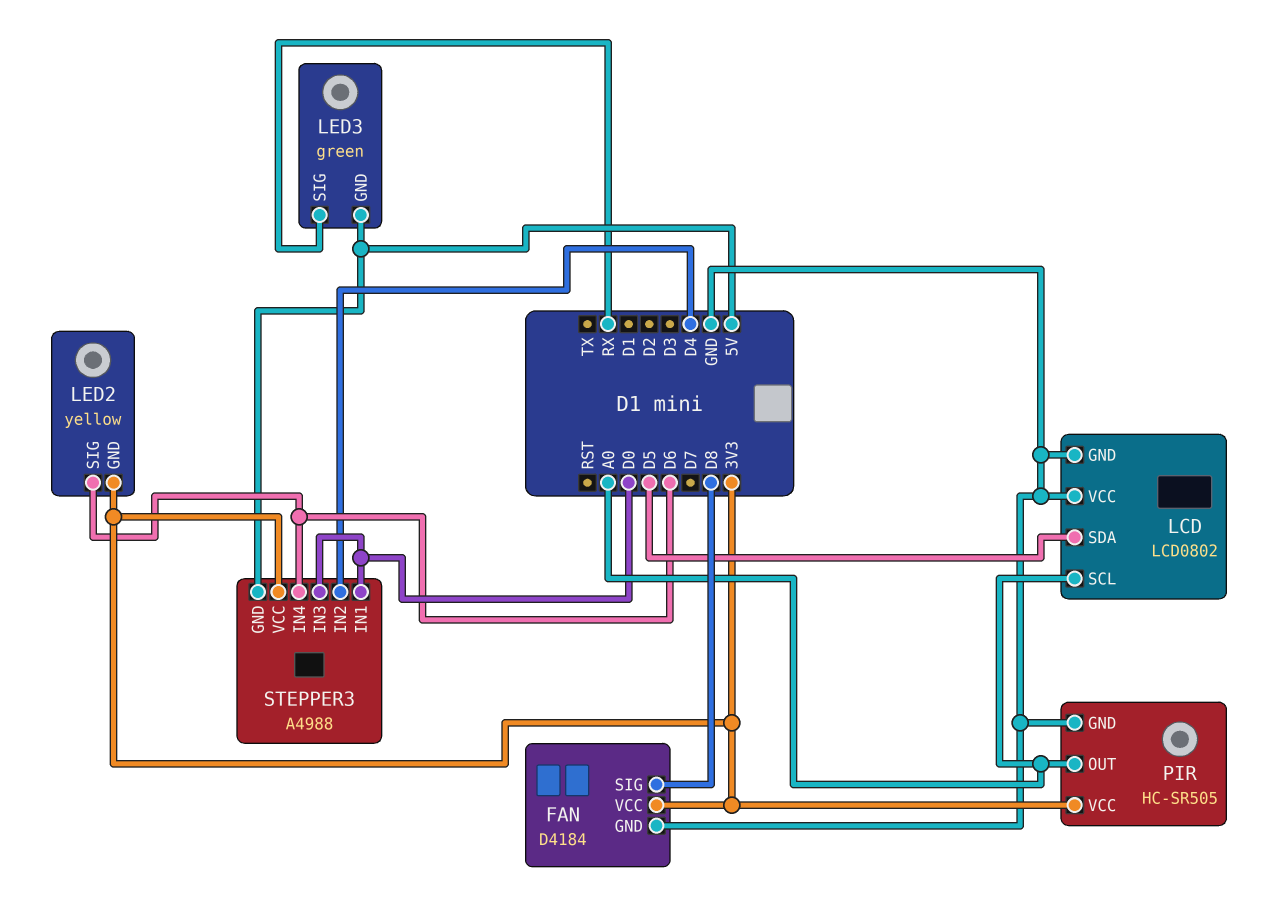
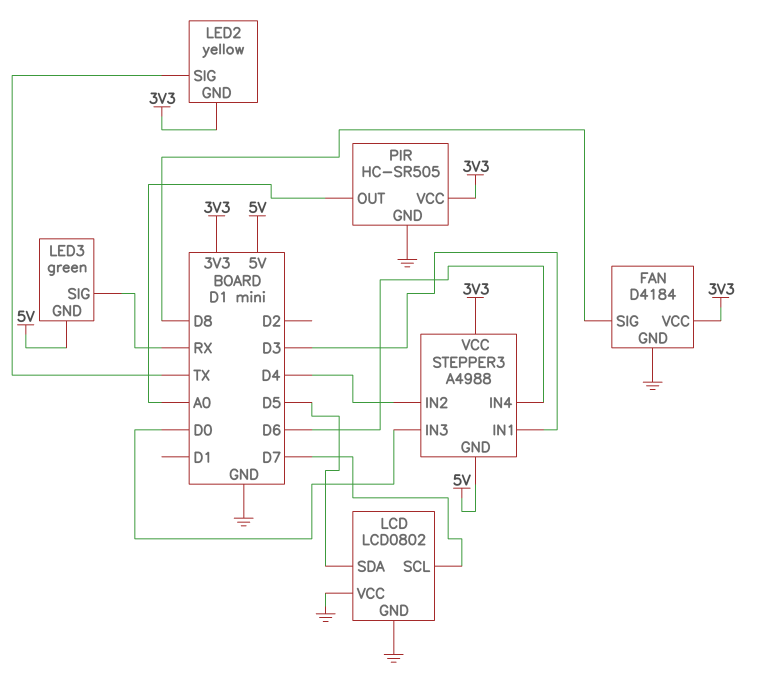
LCD pin SCL: A0 -> D7
LED2 pin SIG: D6 -> TX
STEPPER3 pin IN1: D0 -> D3

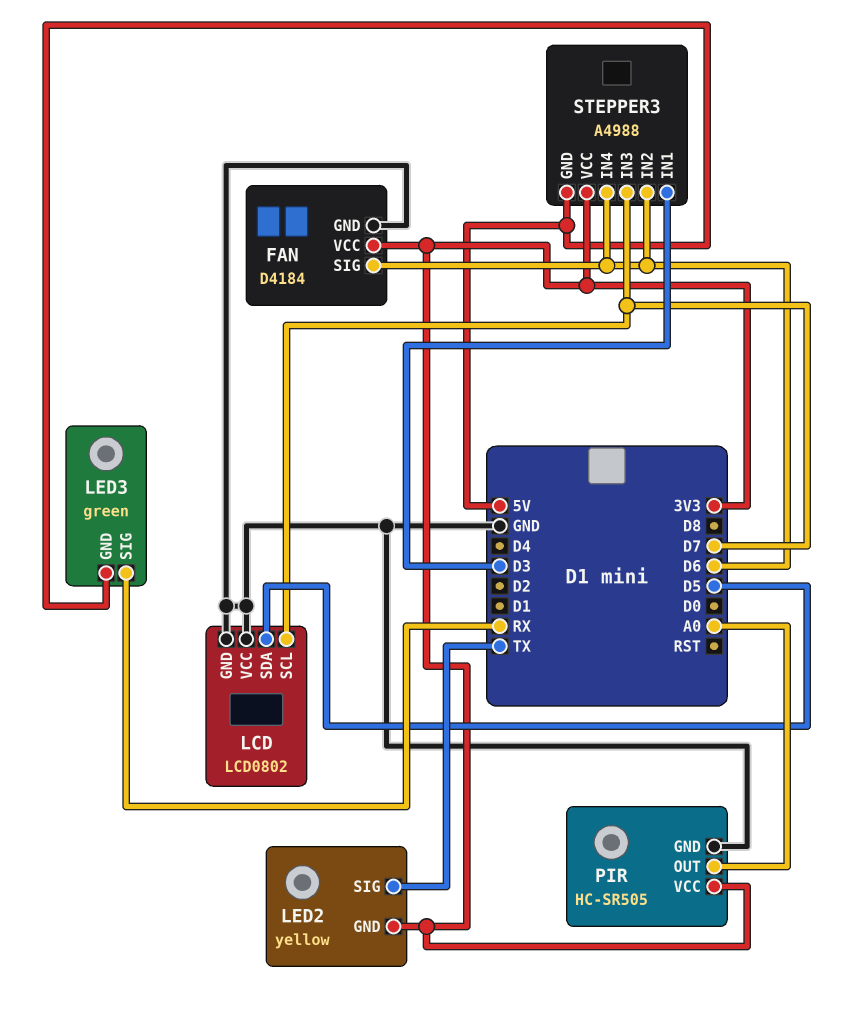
FAN pin SIG: D8 -> D6
STEPPER3 pin IN2: D4 -> D6
STEPPER3 pin IN3: D0 -> D7

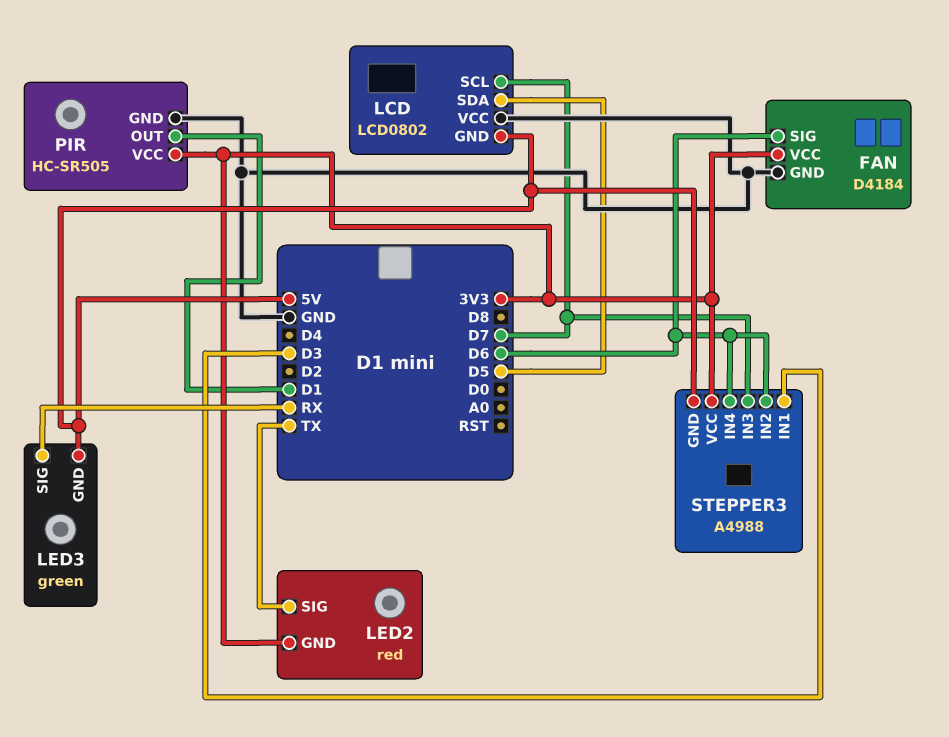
LCD pin GND: GND -> 5V
LED2: yellow -> red
PIR pin OUT: A0 -> D1

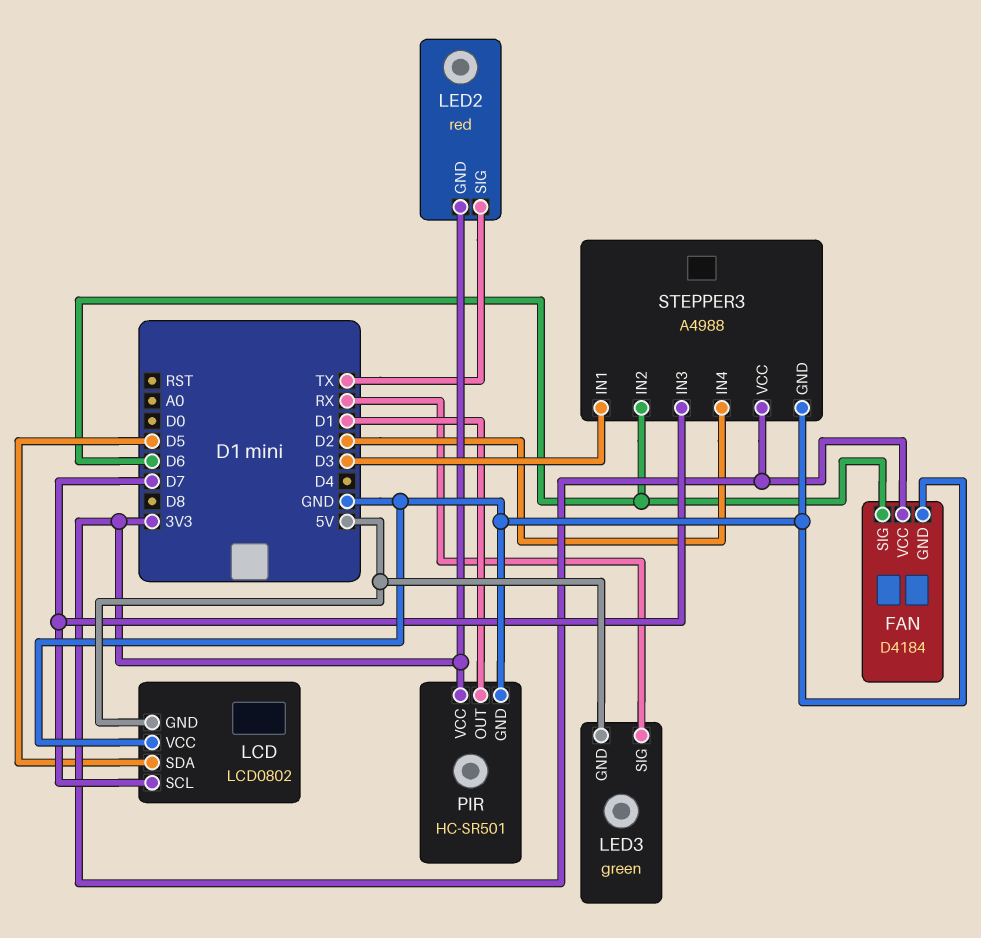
PIR: HC-SR505 -> HC-SR501
STEPPER3 pin GND: 5V -> GND
STEPPER3 pin IN4: D6 -> D2

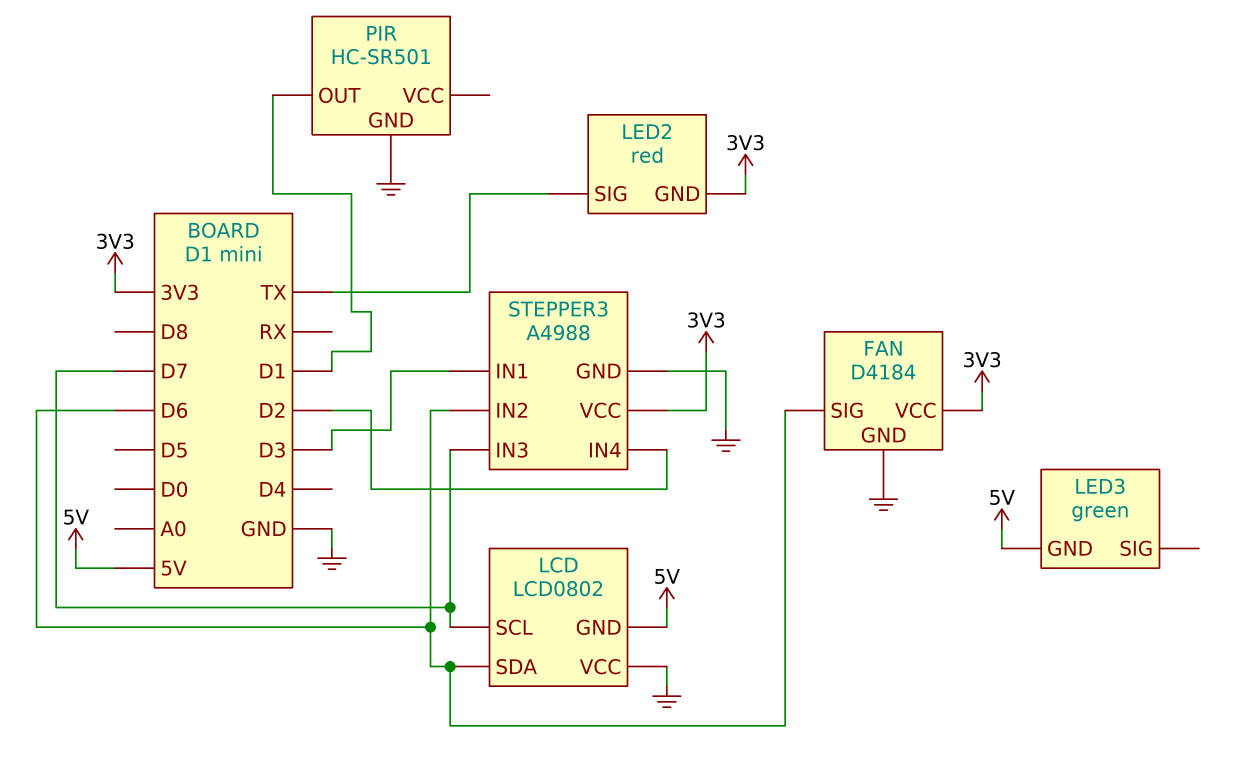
LCD pin SDA: D5 -> D6
LED3 pin SIG: RX -> none
PIR pin VCC: 3V3 -> none

